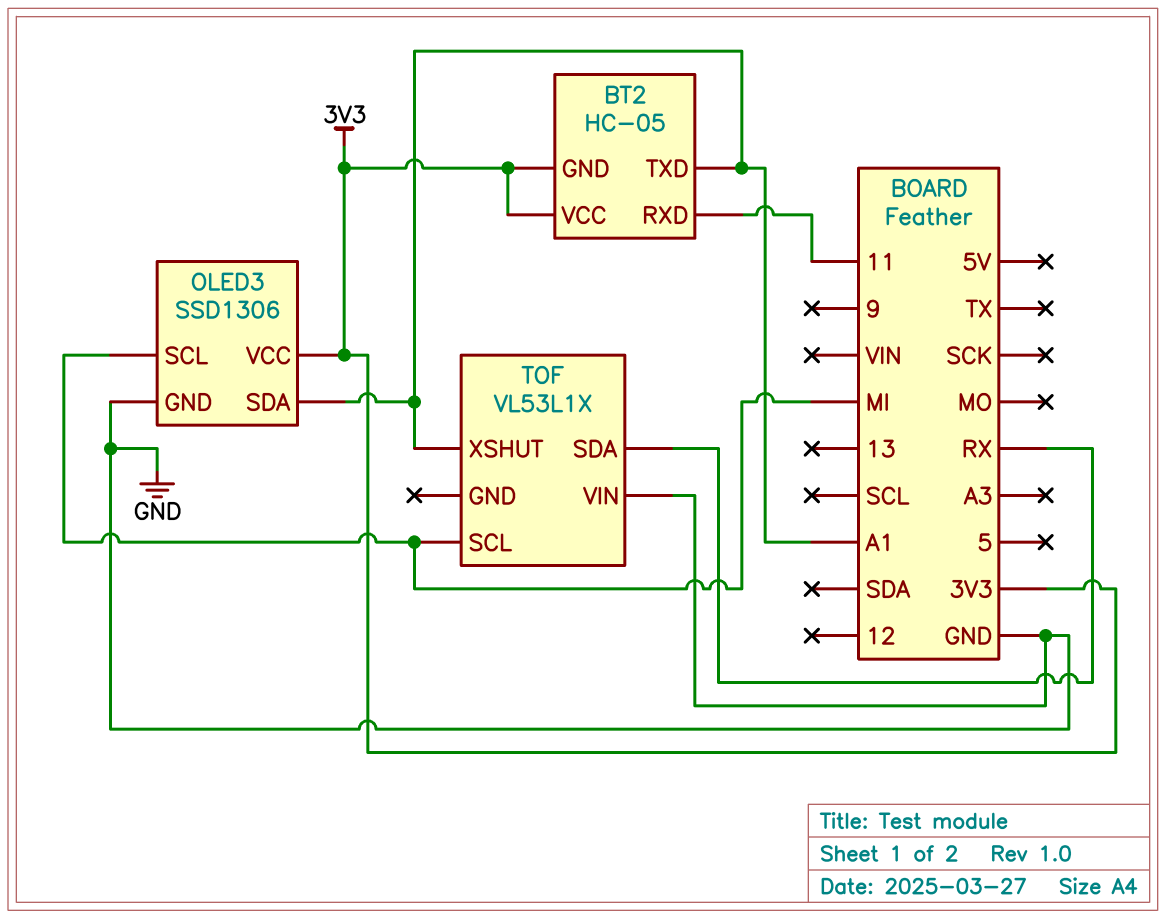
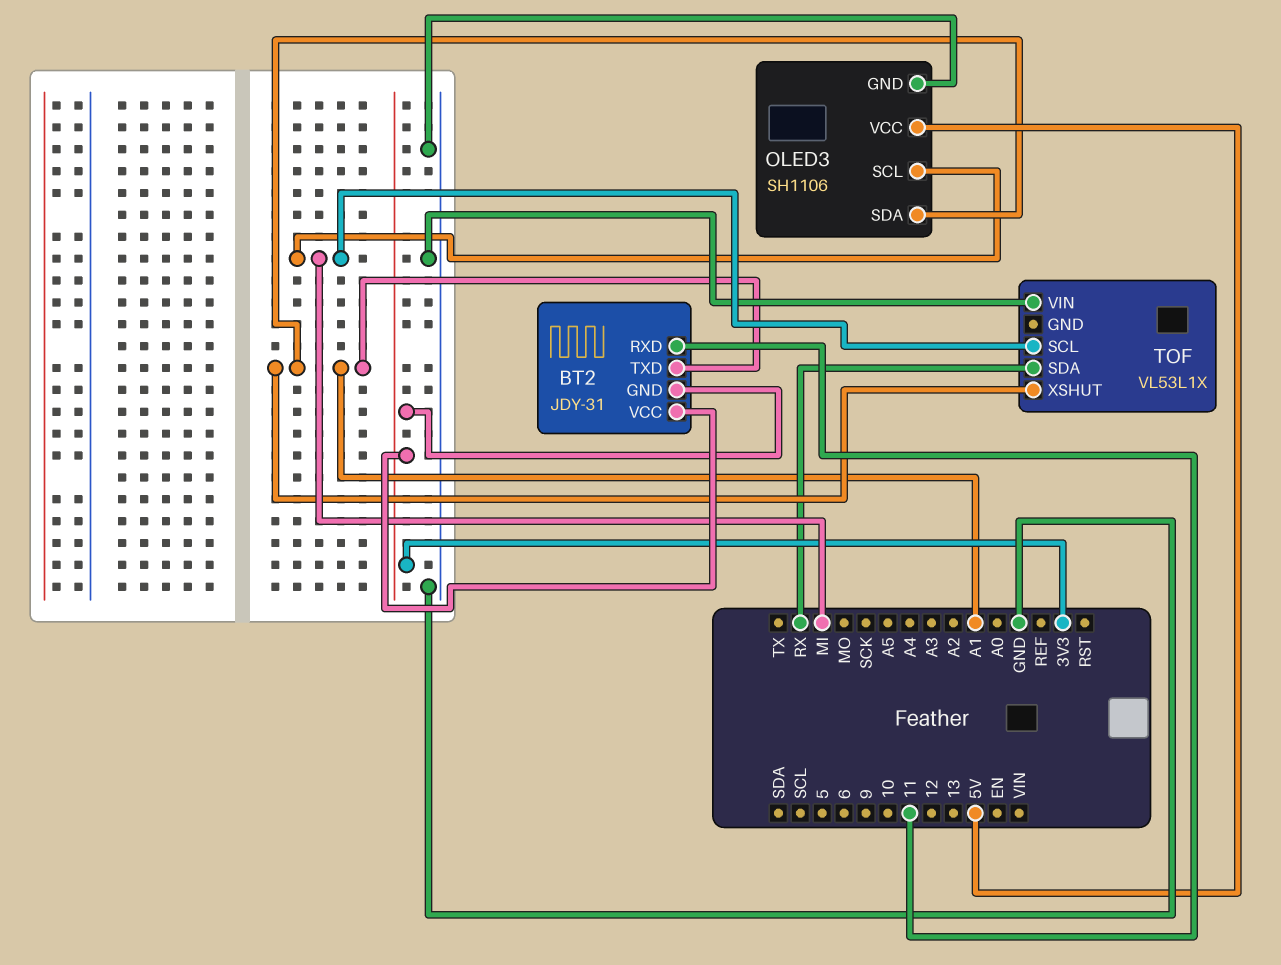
BT2: HC-05 -> JDY-31
OLED3: SSD1306 -> SH1106
OLED3 pin VCC: 3V3 -> 5V

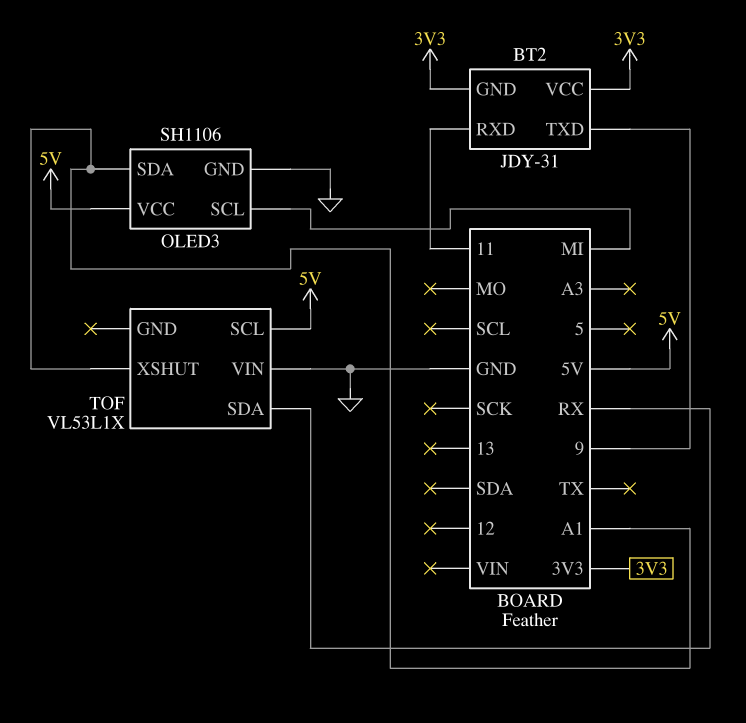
BT2 pin TXD: A1 -> 9
TOF pin SCL: MI -> 5V

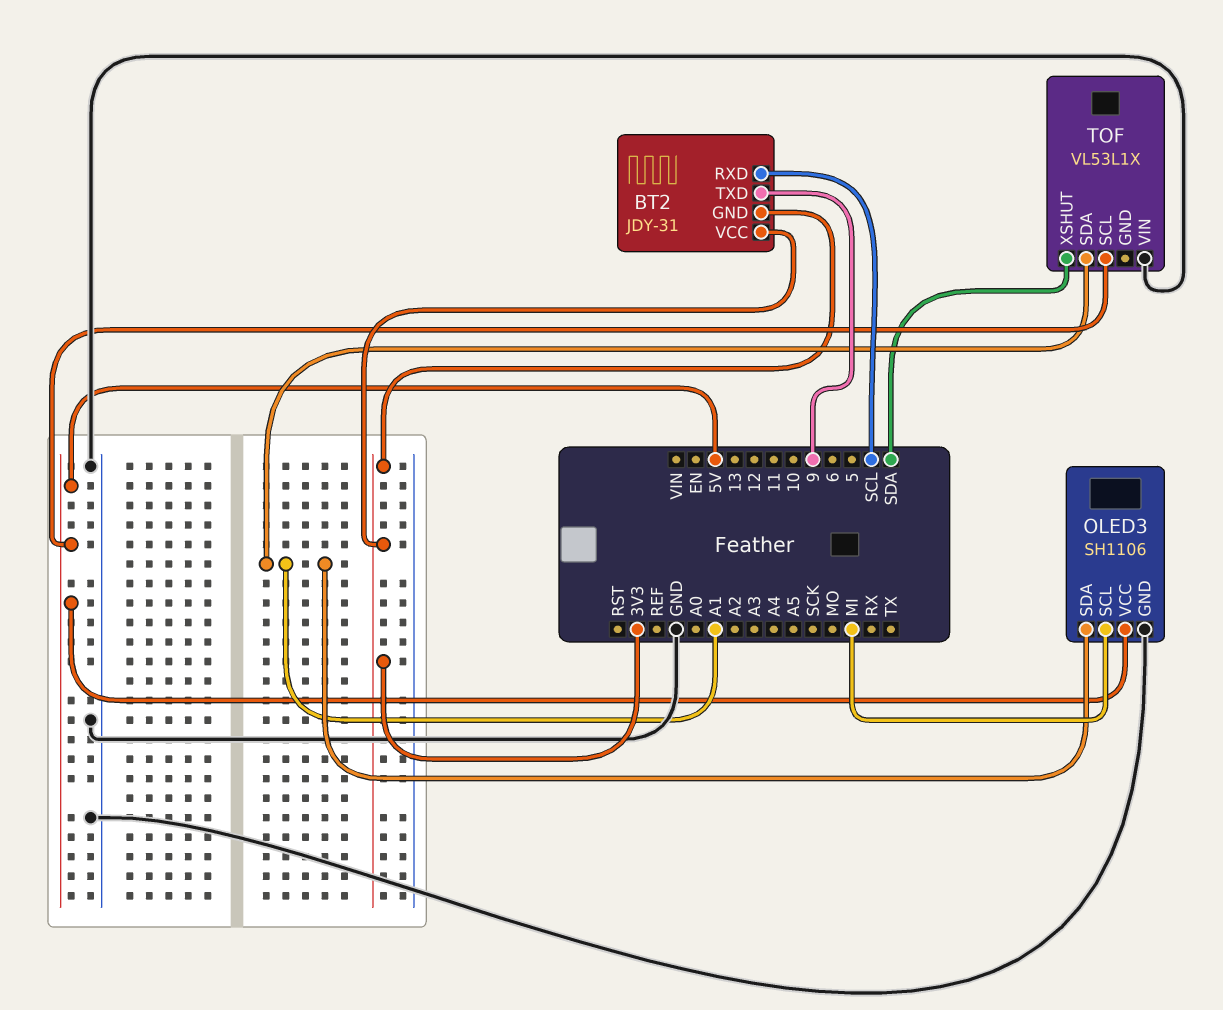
BT2 pin RXD: 11 -> SCL
TOF pin SDA: RX -> A1
TOF pin XSHUT: A1 -> SDA

